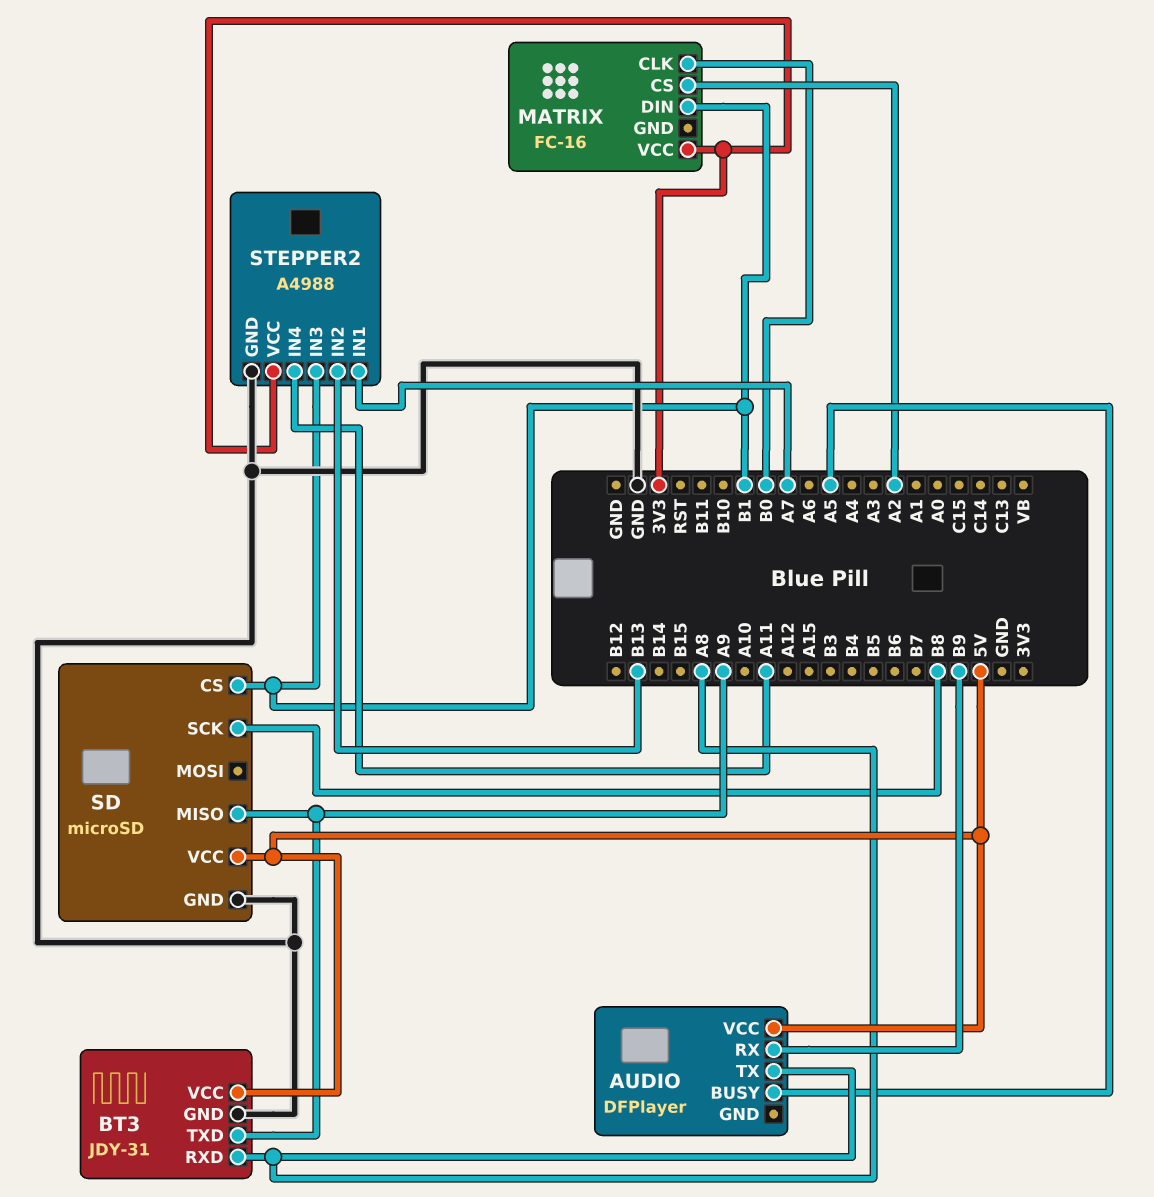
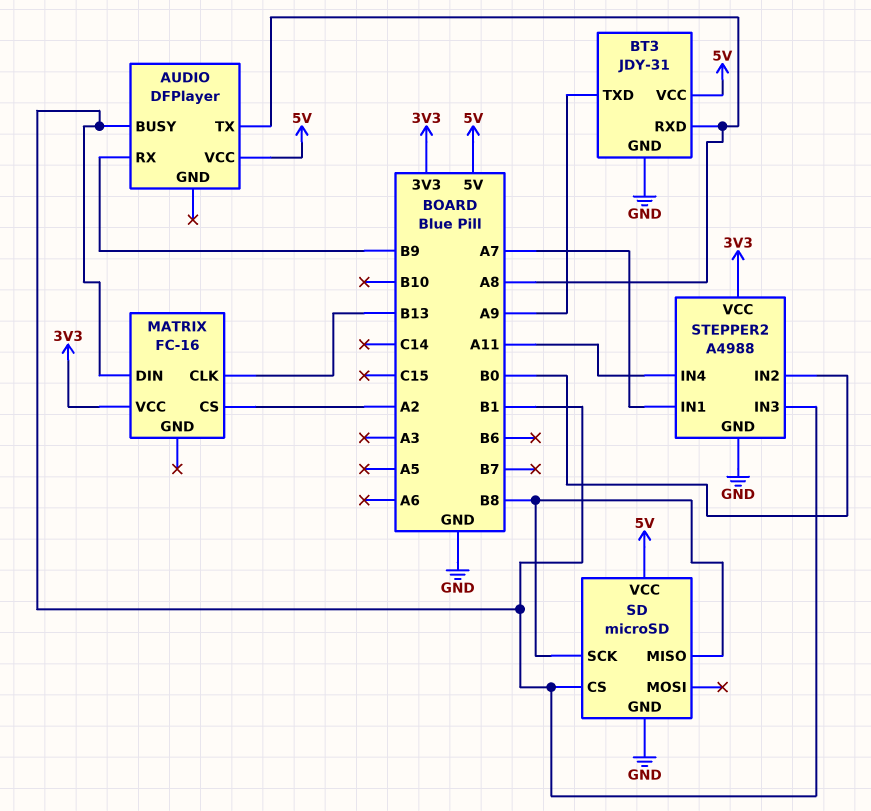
AUDIO pin BUSY: A5 -> B1
MATRIX pin CLK: B0 -> B13
SD pin MISO: A9 -> B8
STEPPER2 pin IN2: B13 -> B0

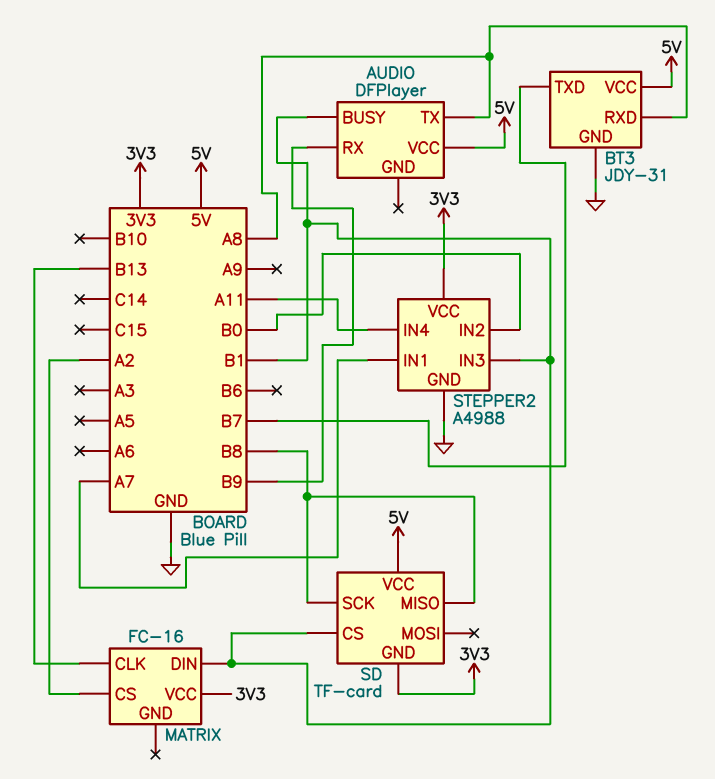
BT3 pin TXD: A9 -> B7
SD: microSD -> TF-card
SD pin GND: GND -> 3V3

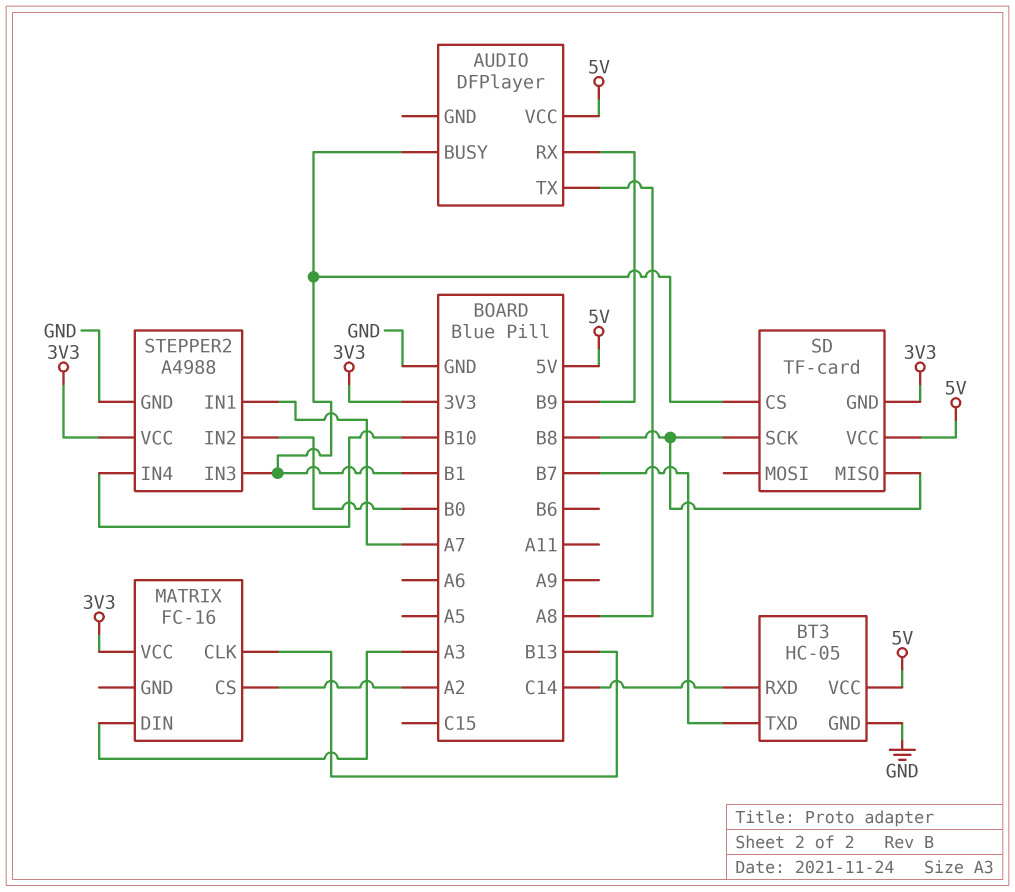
BT3: JDY-31 -> HC-05
BT3 pin RXD: A8 -> C14
MATRIX pin DIN: B1 -> A3
STEPPER2 pin IN4: A11 -> B10

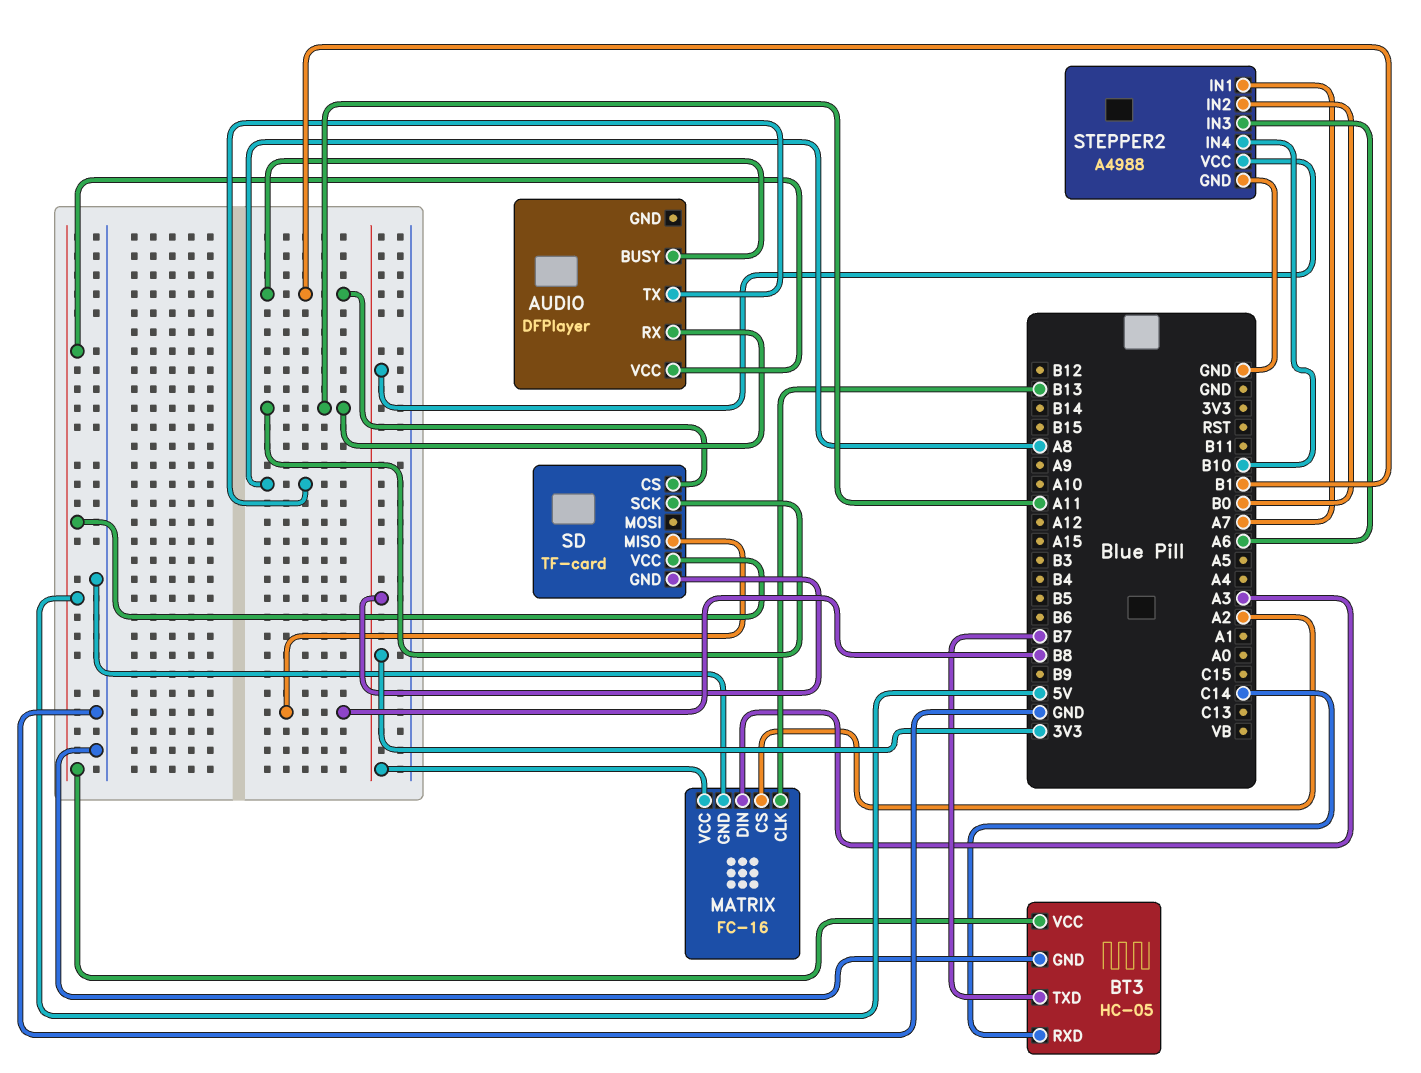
AUDIO pin RX: B9 -> A11
MATRIX pin GND: none -> GND
SD pin SCK: B8 -> A11
STEPPER2 pin IN3: B1 -> A6

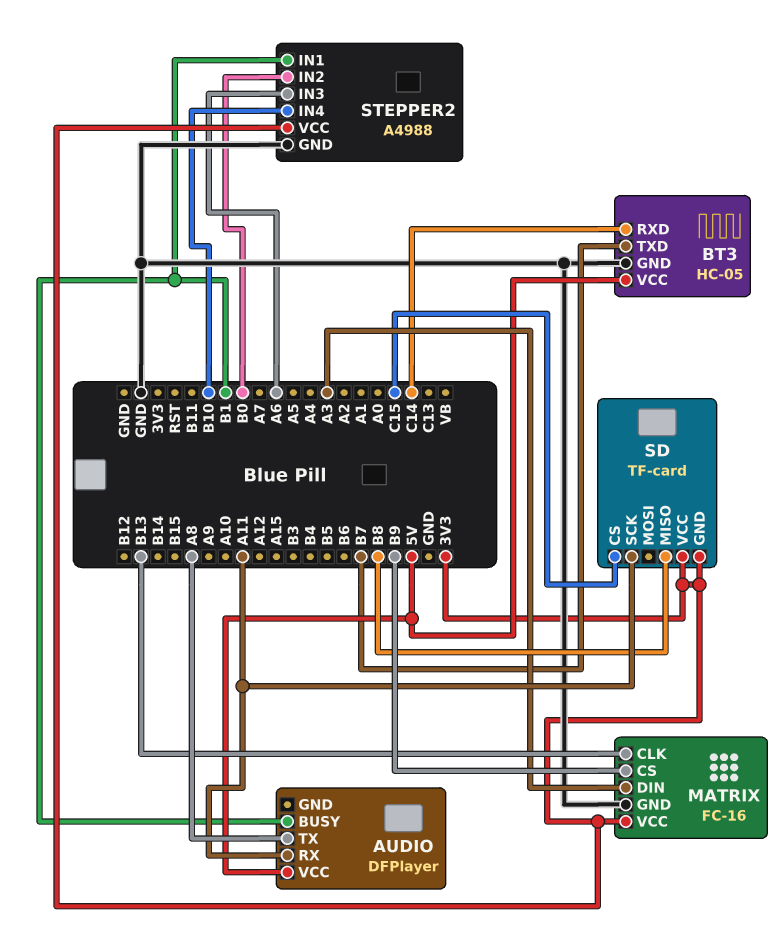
MATRIX pin CS: A2 -> B9
SD pin CS: B1 -> C15
SD pin VCC: 5V -> 3V3
STEPPER2 pin IN1: A7 -> B1

